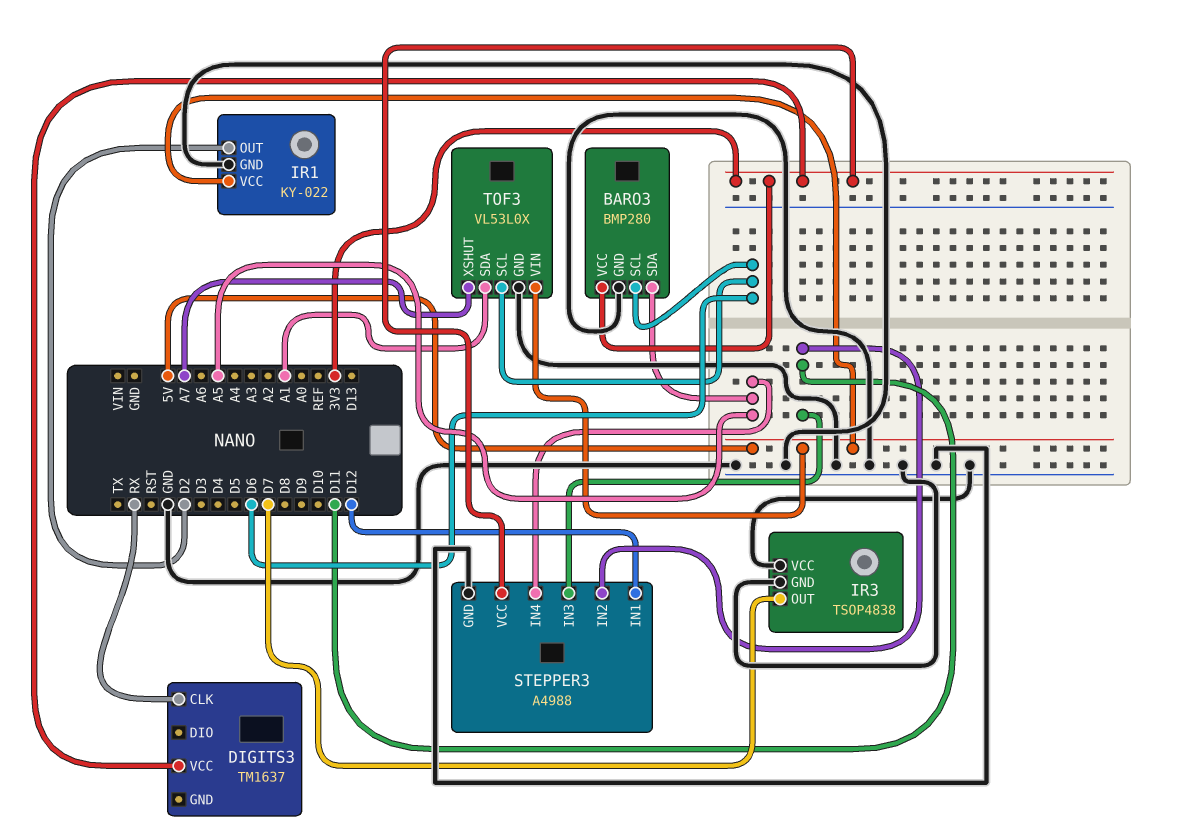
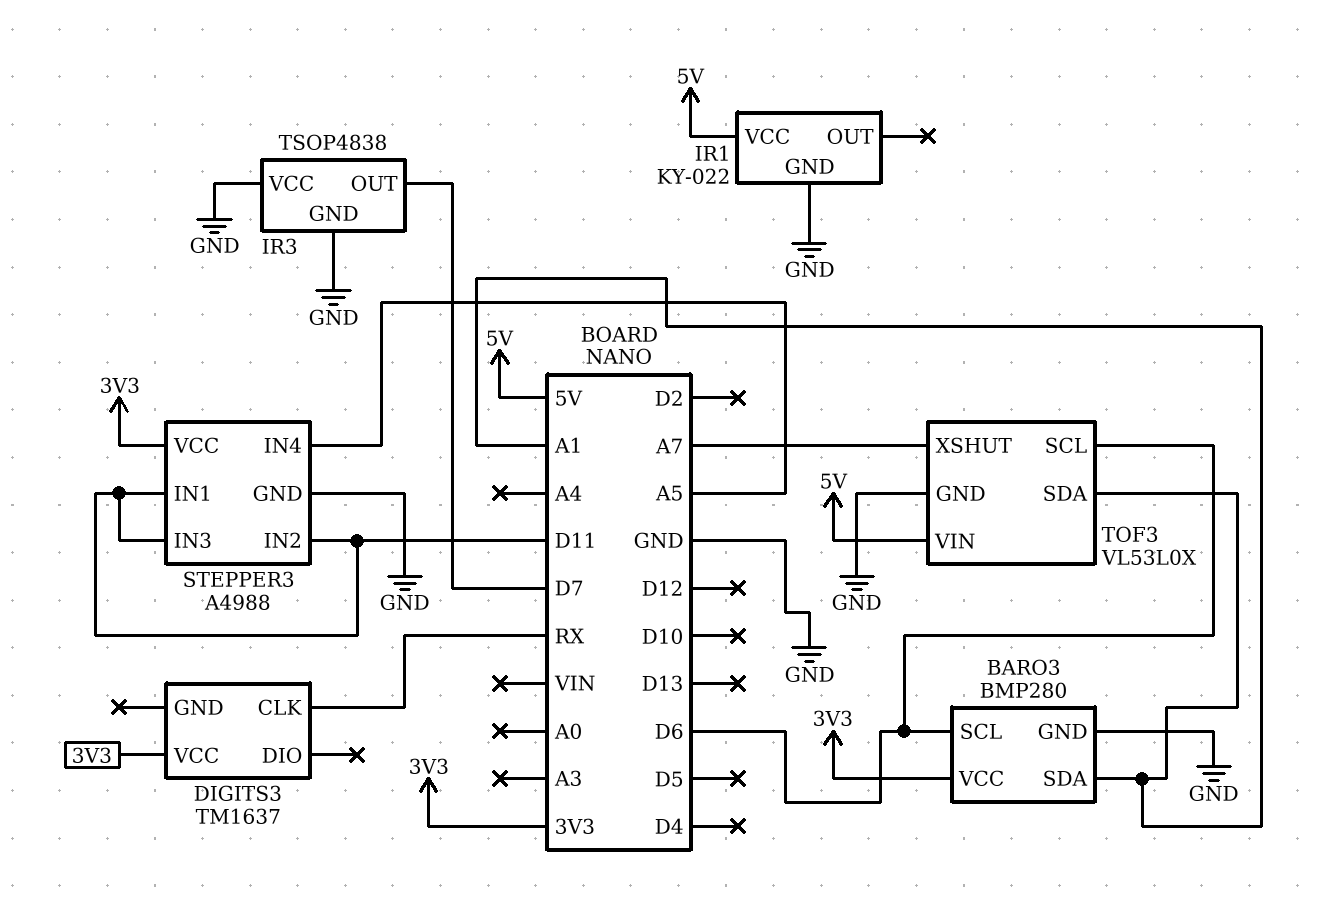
BARO3 pin SDA: A5 -> A1
IR1 pin OUT: D2 -> none
STEPPER3 pin IN1: D12 -> D11

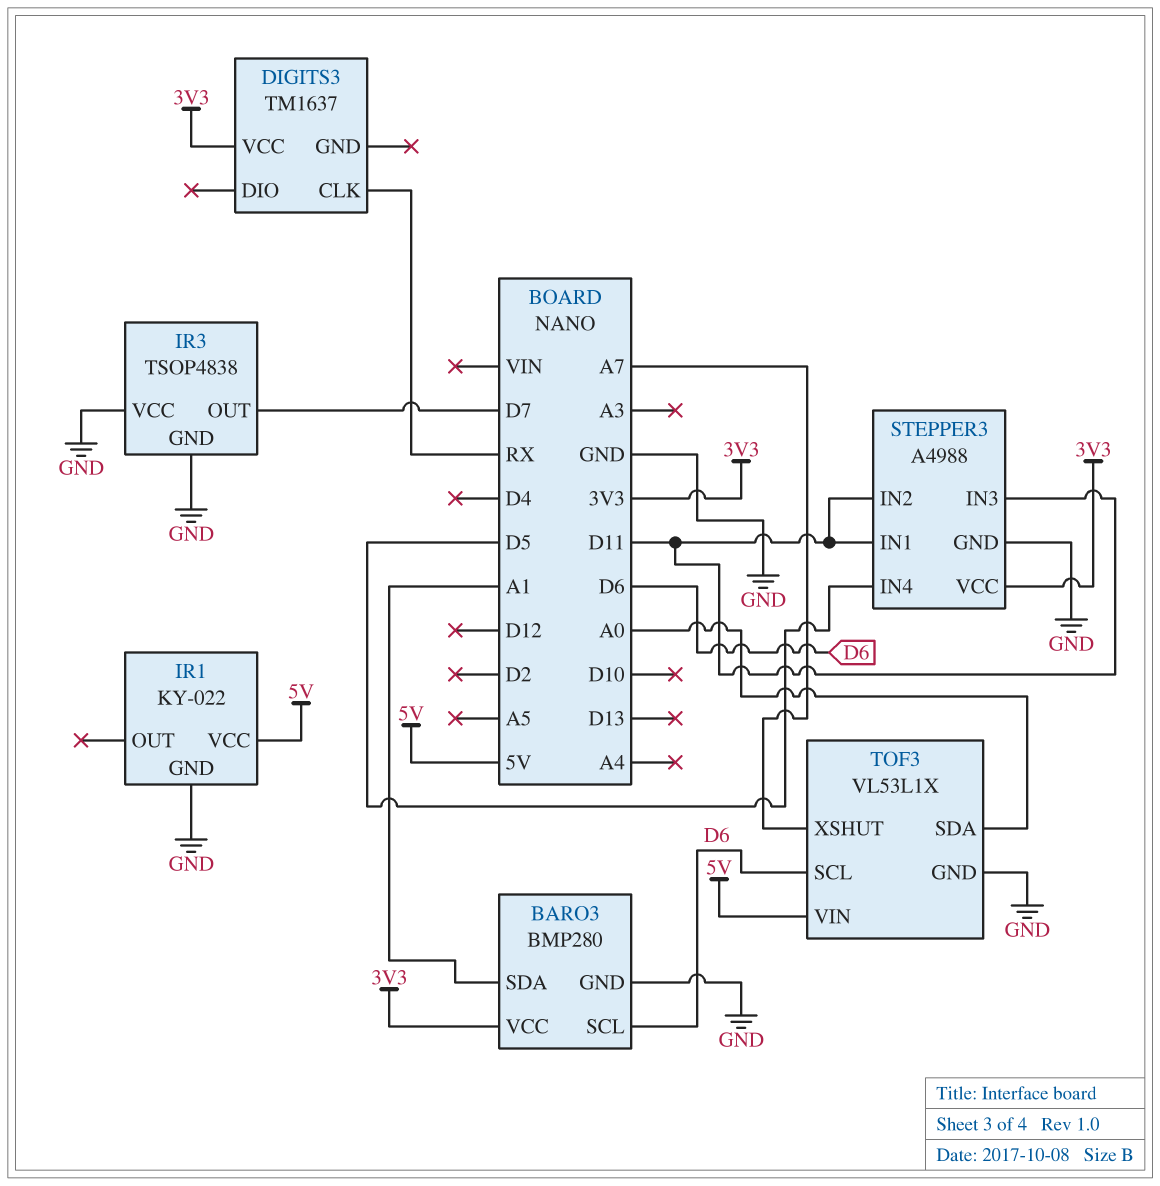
STEPPER3 pin IN4: A5 -> D5
TOF3: VL53L0X -> VL53L1X
TOF3 pin SDA: A1 -> A0

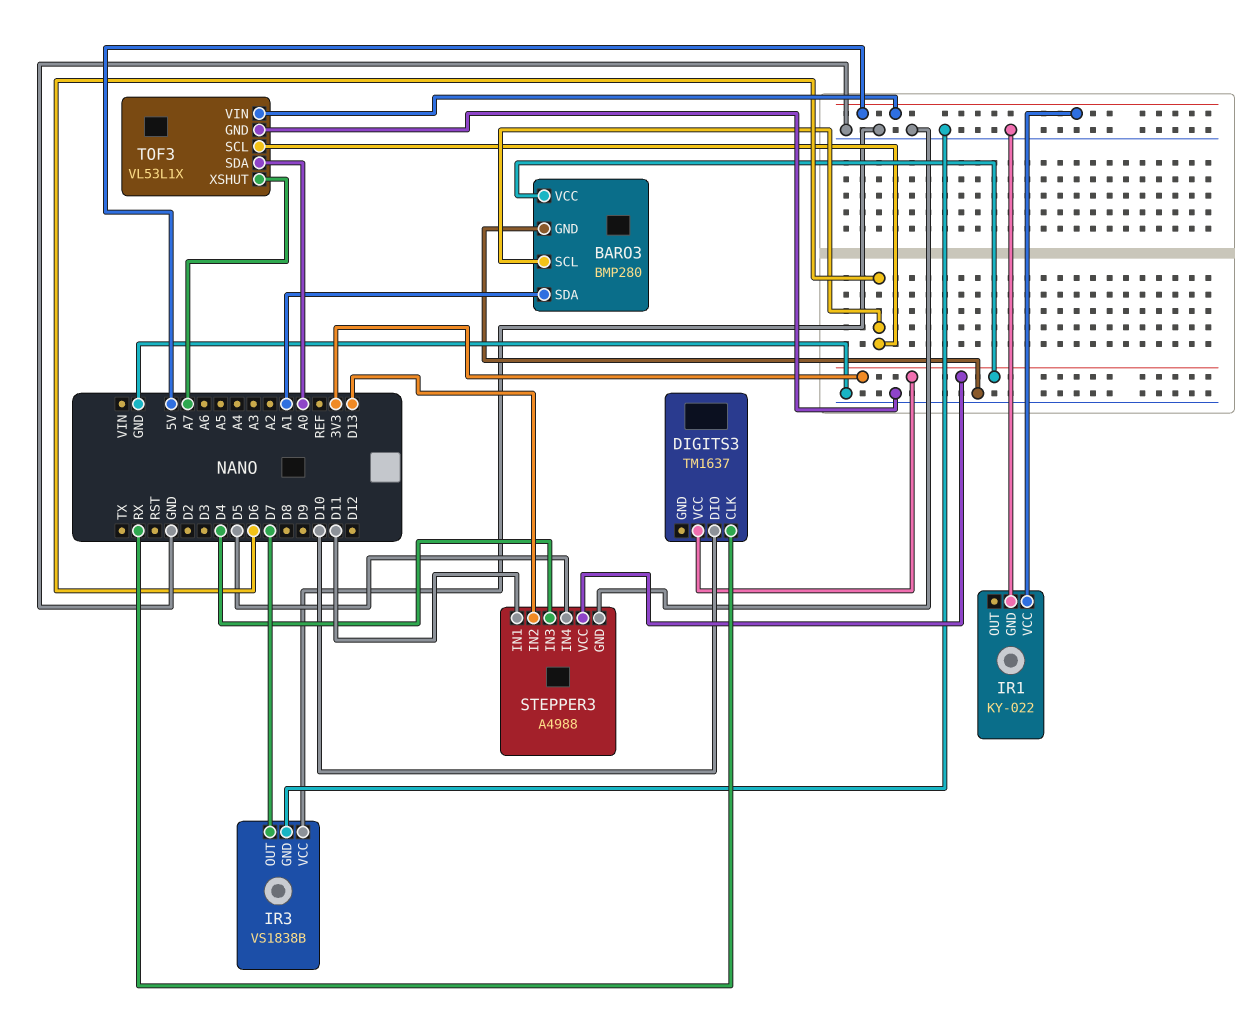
DIGITS3 pin DIO: none -> D10
IR3: TSOP4838 -> VS1838B
STEPPER3 pin IN2: D11 -> D13
STEPPER3 pin IN3: D11 -> D4

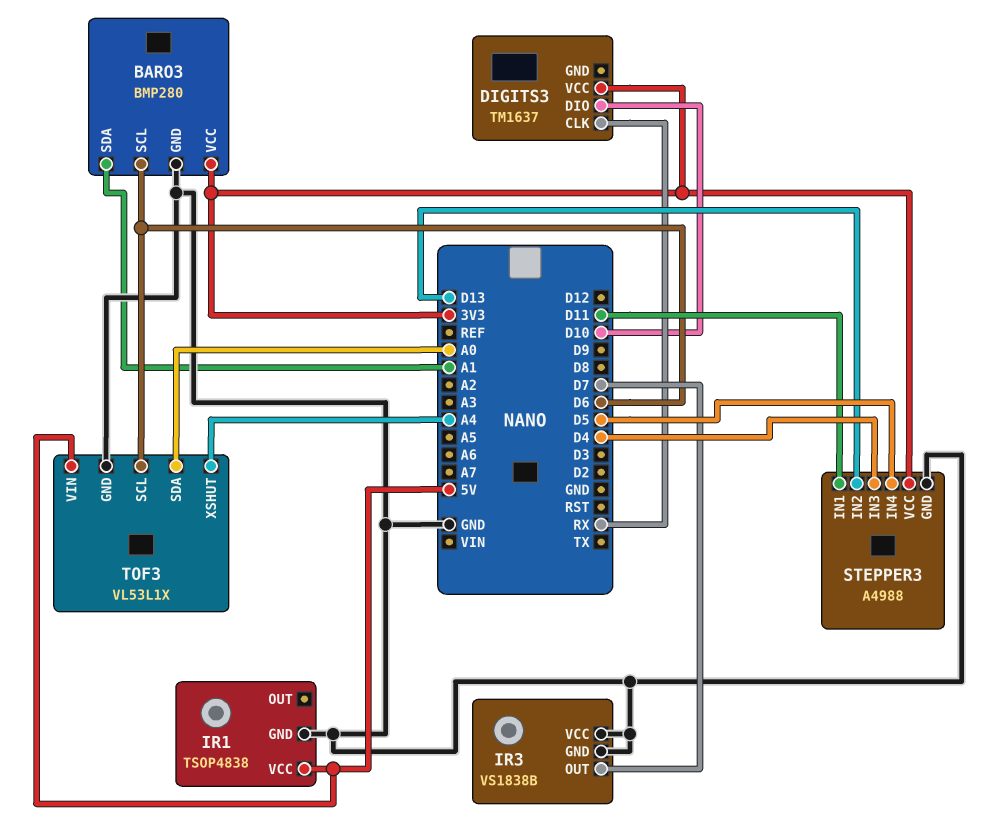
IR1: KY-022 -> TSOP4838
TOF3 pin XSHUT: A7 -> A4

